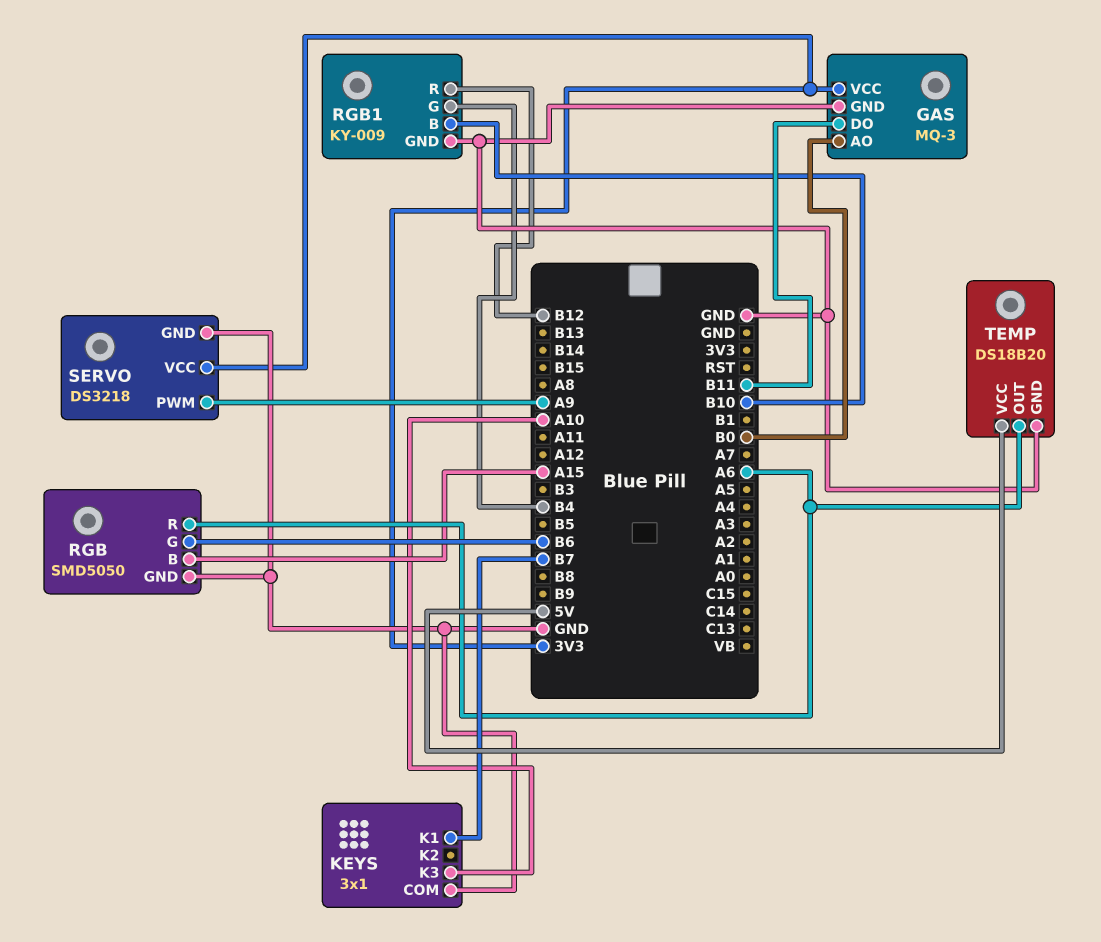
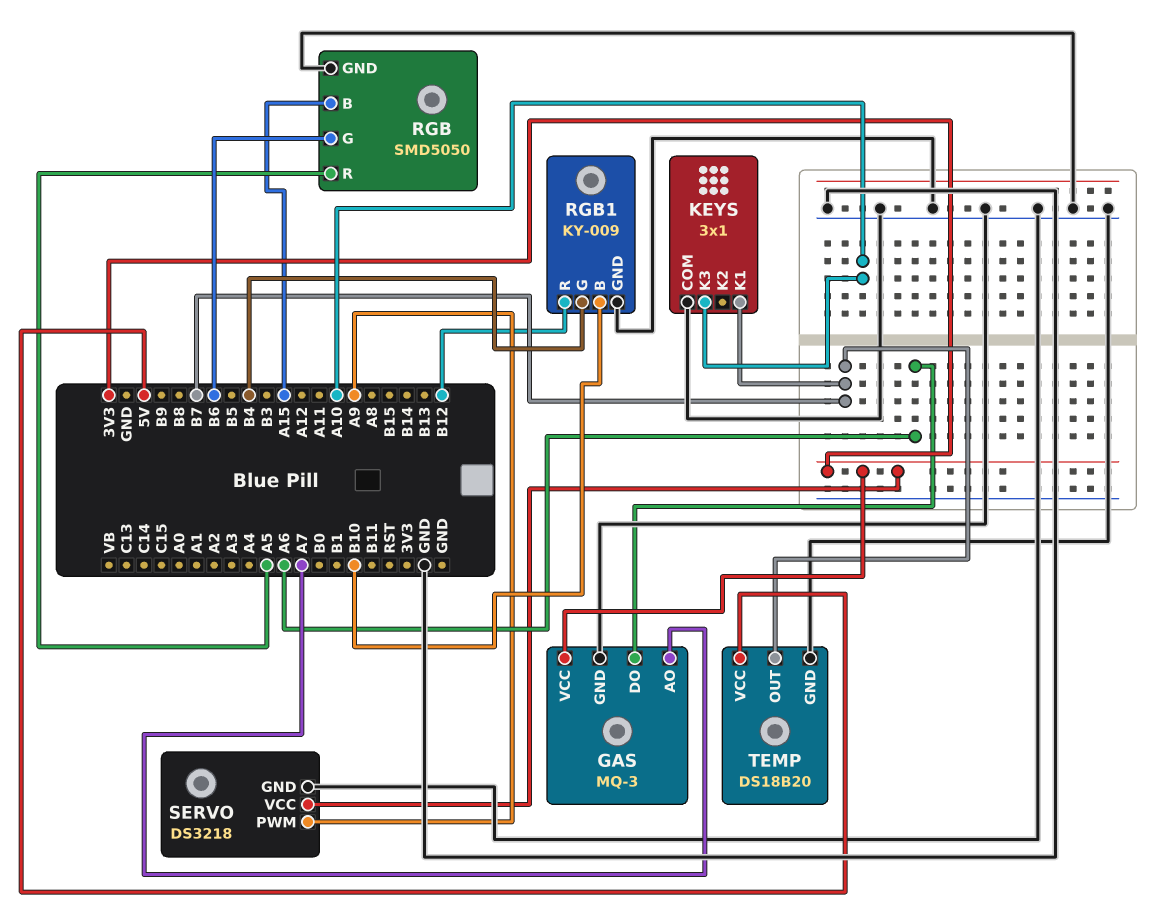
GAS pin AO: B0 -> A7
GAS pin DO: B11 -> A6
RGB pin R: A6 -> A5
TEMP pin OUT: A6 -> B7

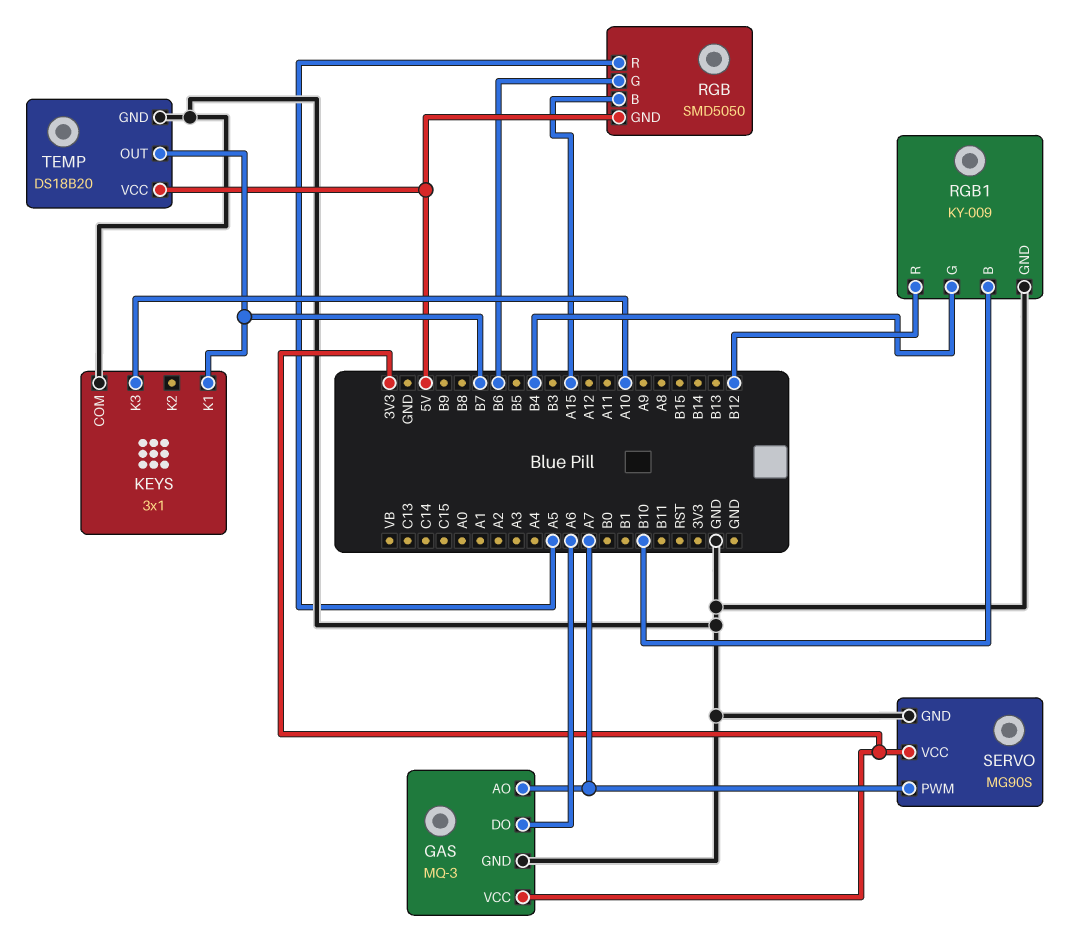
RGB pin GND: GND -> 5V
SERVO: DS3218 -> MG90S
SERVO pin PWM: A9 -> A7

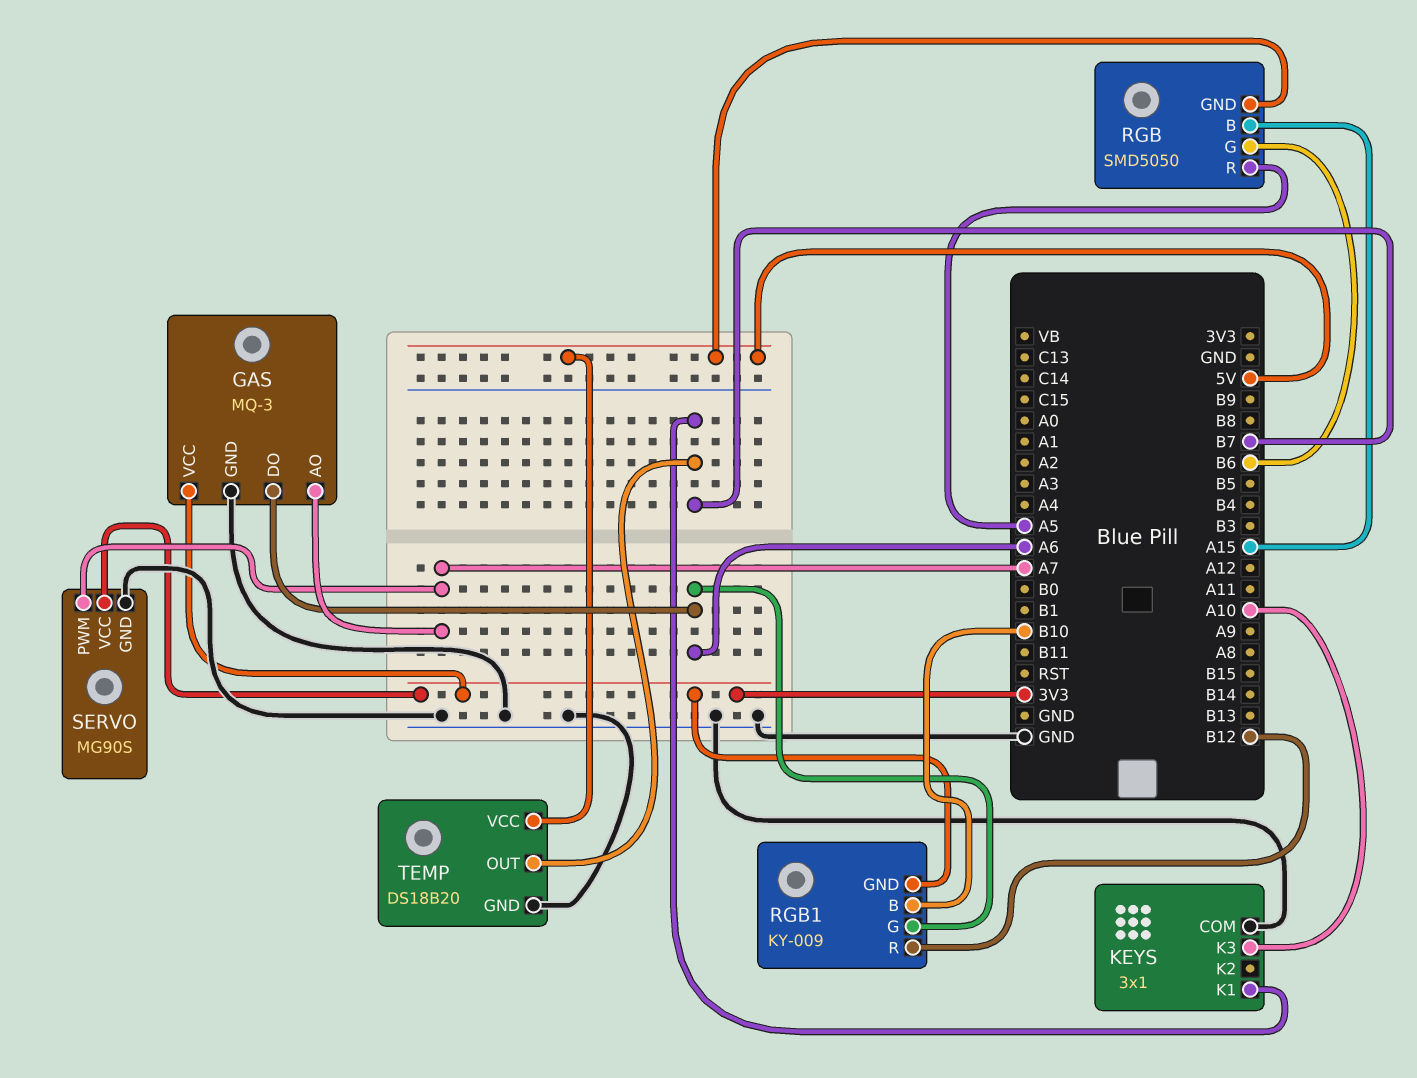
RGB1 pin G: B4 -> A6
RGB1 pin GND: GND -> 3V3

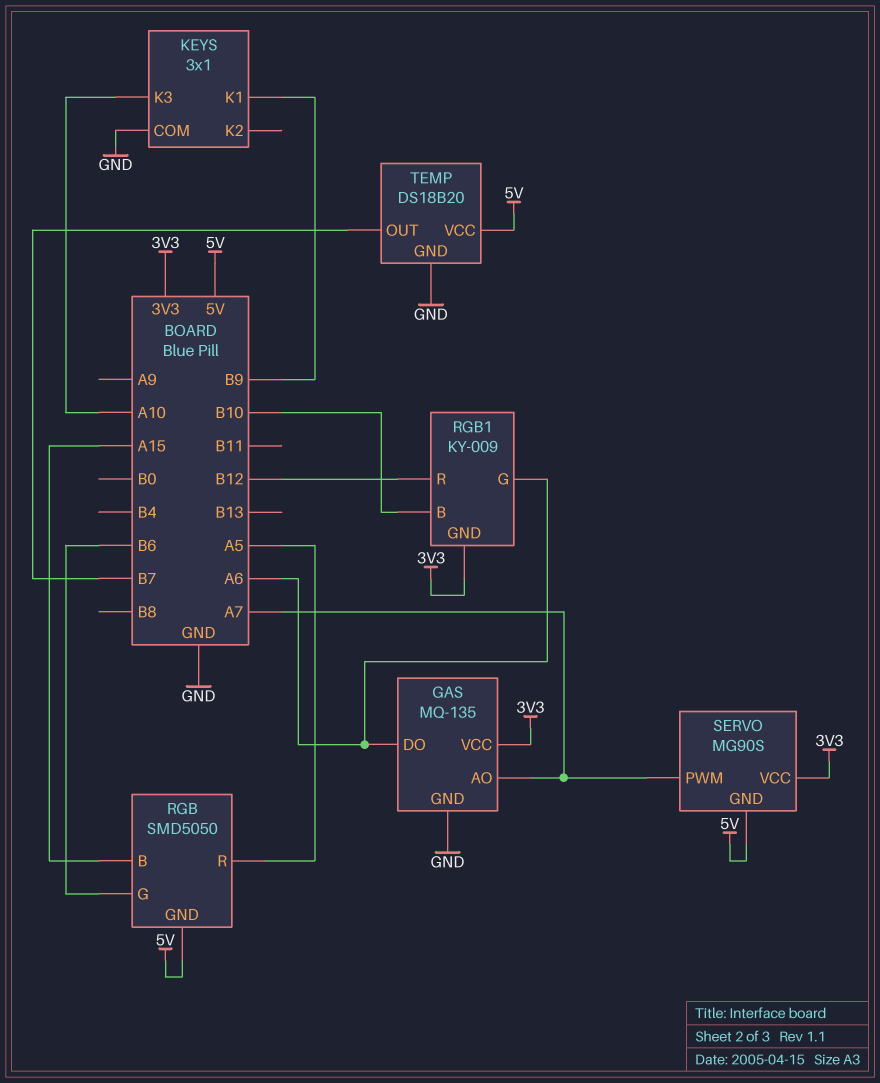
GAS: MQ-3 -> MQ-135
KEYS pin K1: B7 -> B9
SERVO pin GND: GND -> 5V

